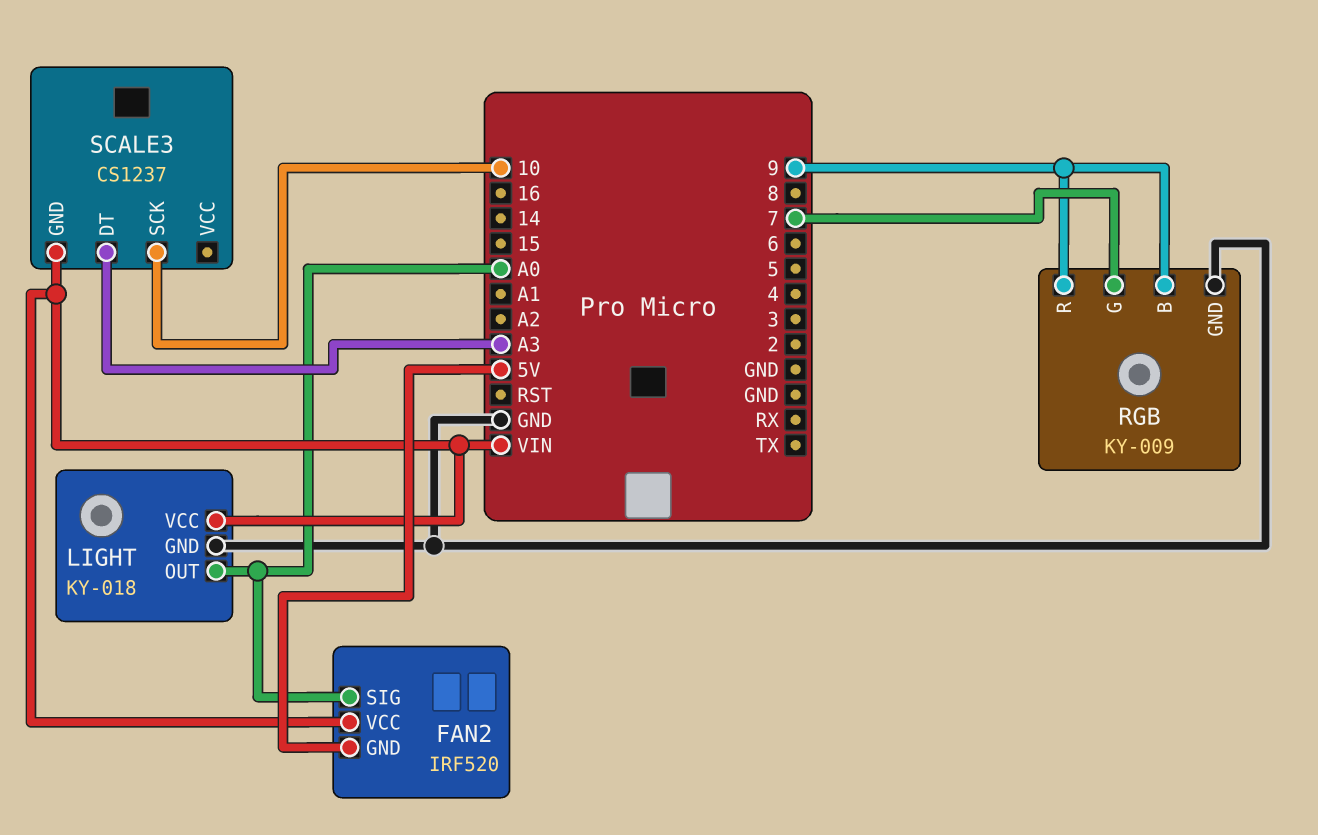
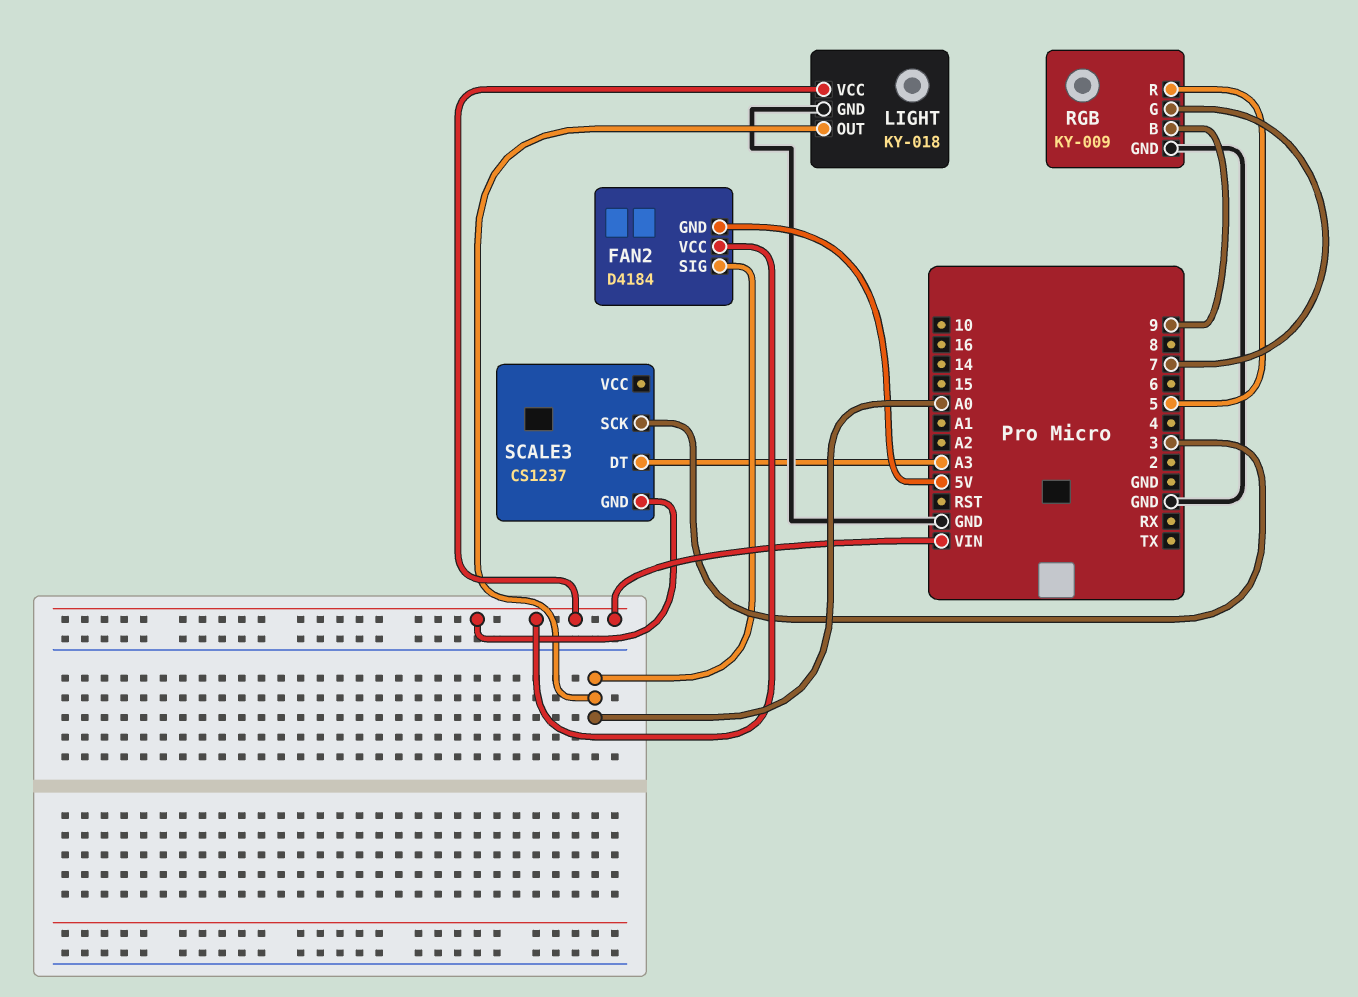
FAN2: IRF520 -> D4184
RGB pin R: 9 -> 5
SCALE3 pin SCK: 10 -> 3

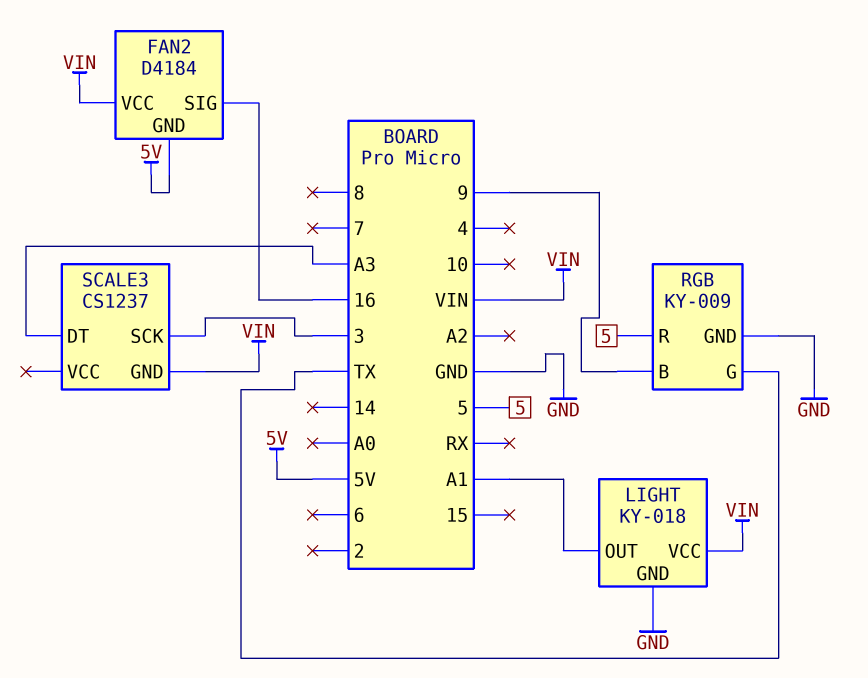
FAN2 pin SIG: A0 -> 16
LIGHT pin OUT: A0 -> A1
RGB pin G: 7 -> TX

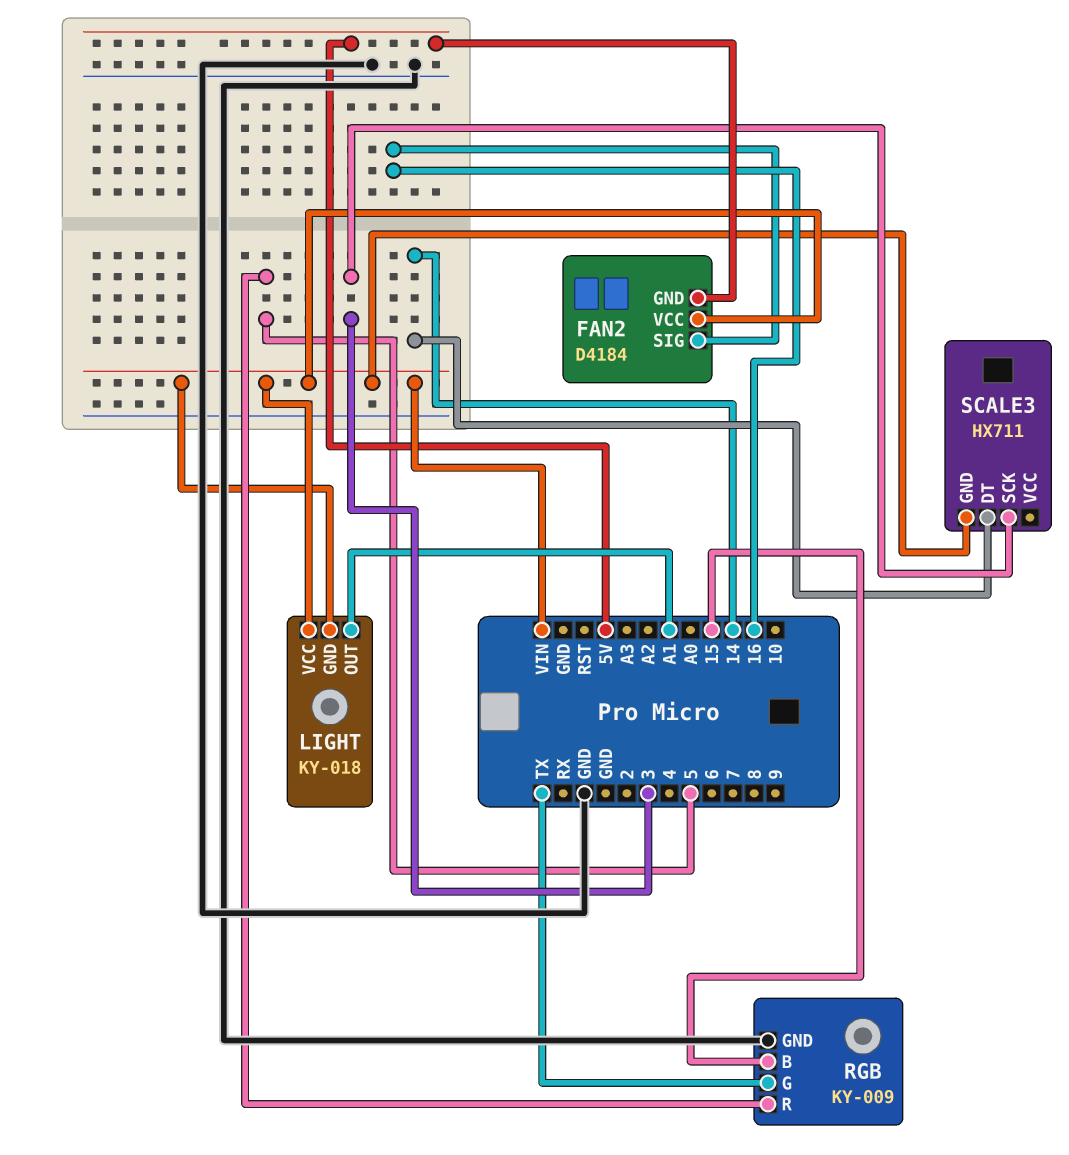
LIGHT pin GND: GND -> VIN
RGB pin B: 9 -> 15
SCALE3: CS1237 -> HX711
SCALE3 pin DT: A3 -> 14

